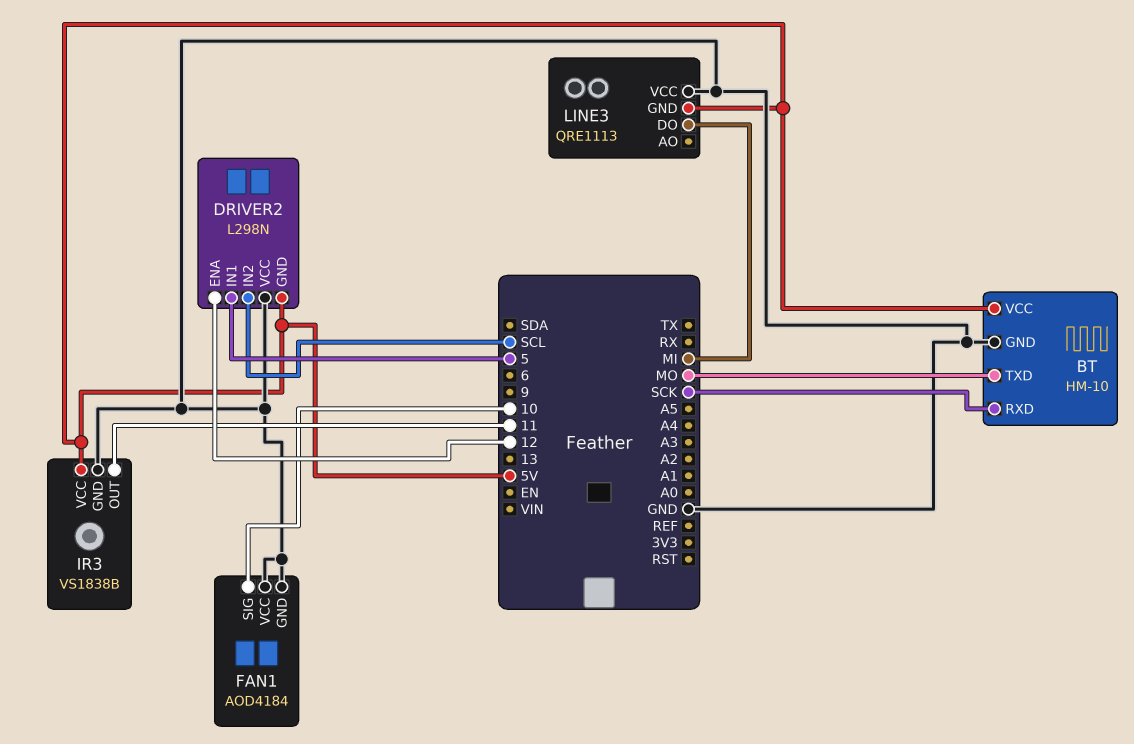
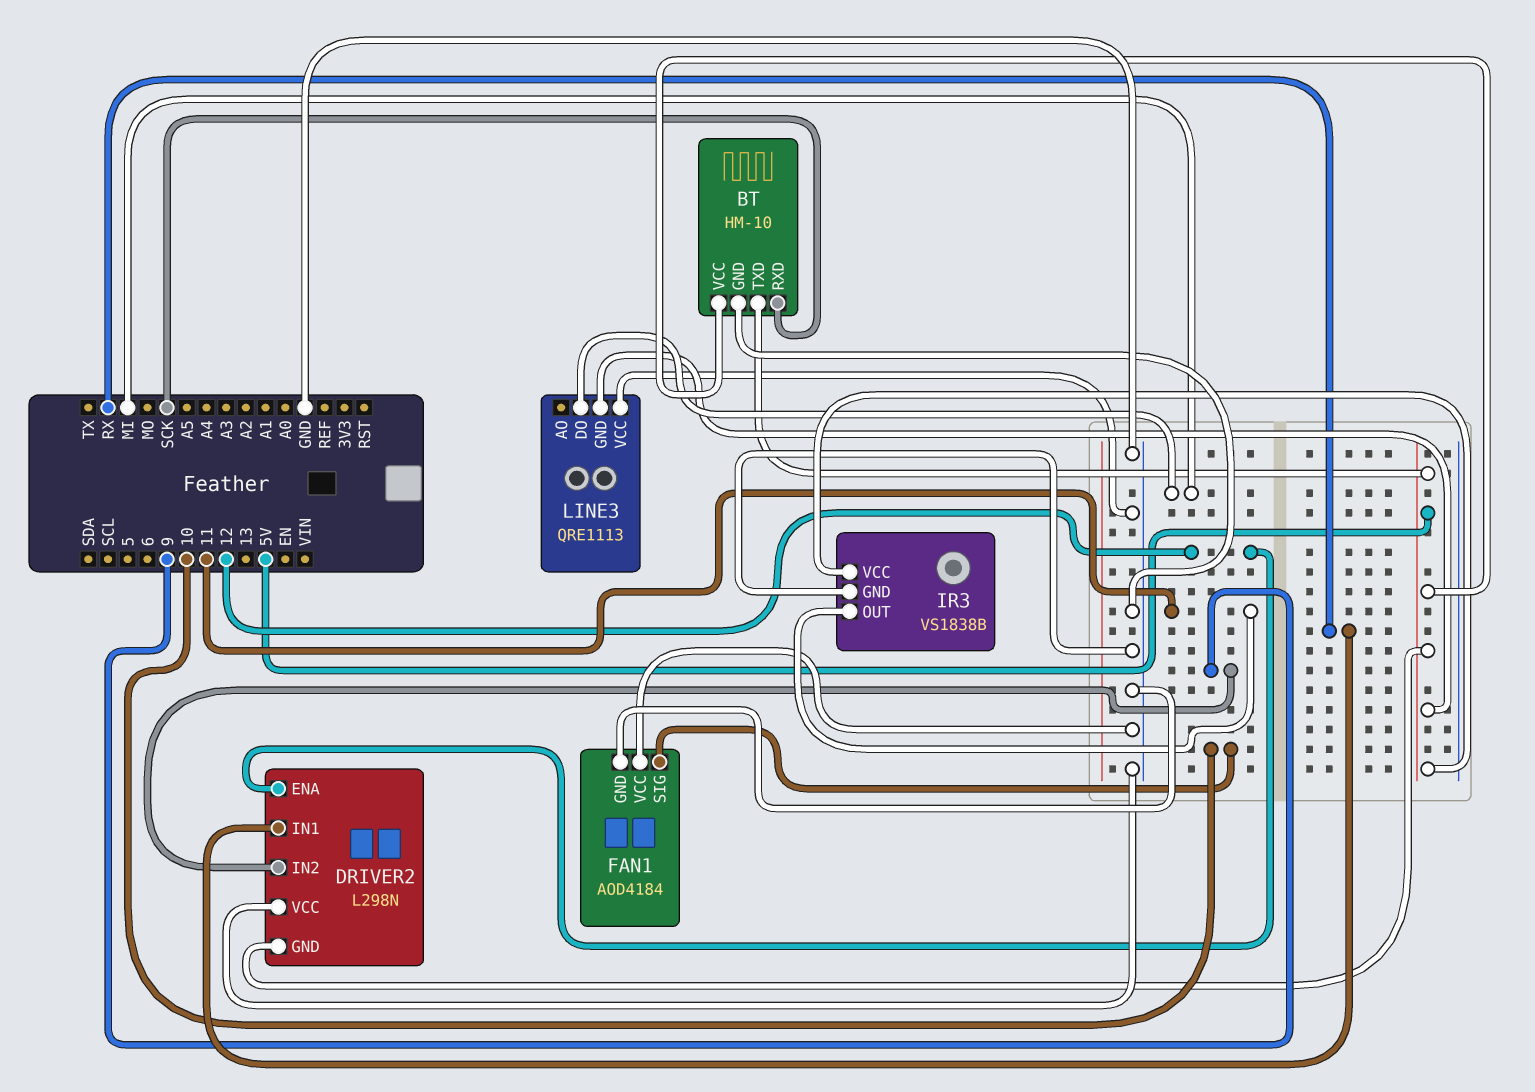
BT pin TXD: MO -> 5V
DRIVER2 pin IN1: 5 -> RX
DRIVER2 pin IN2: SCL -> 9

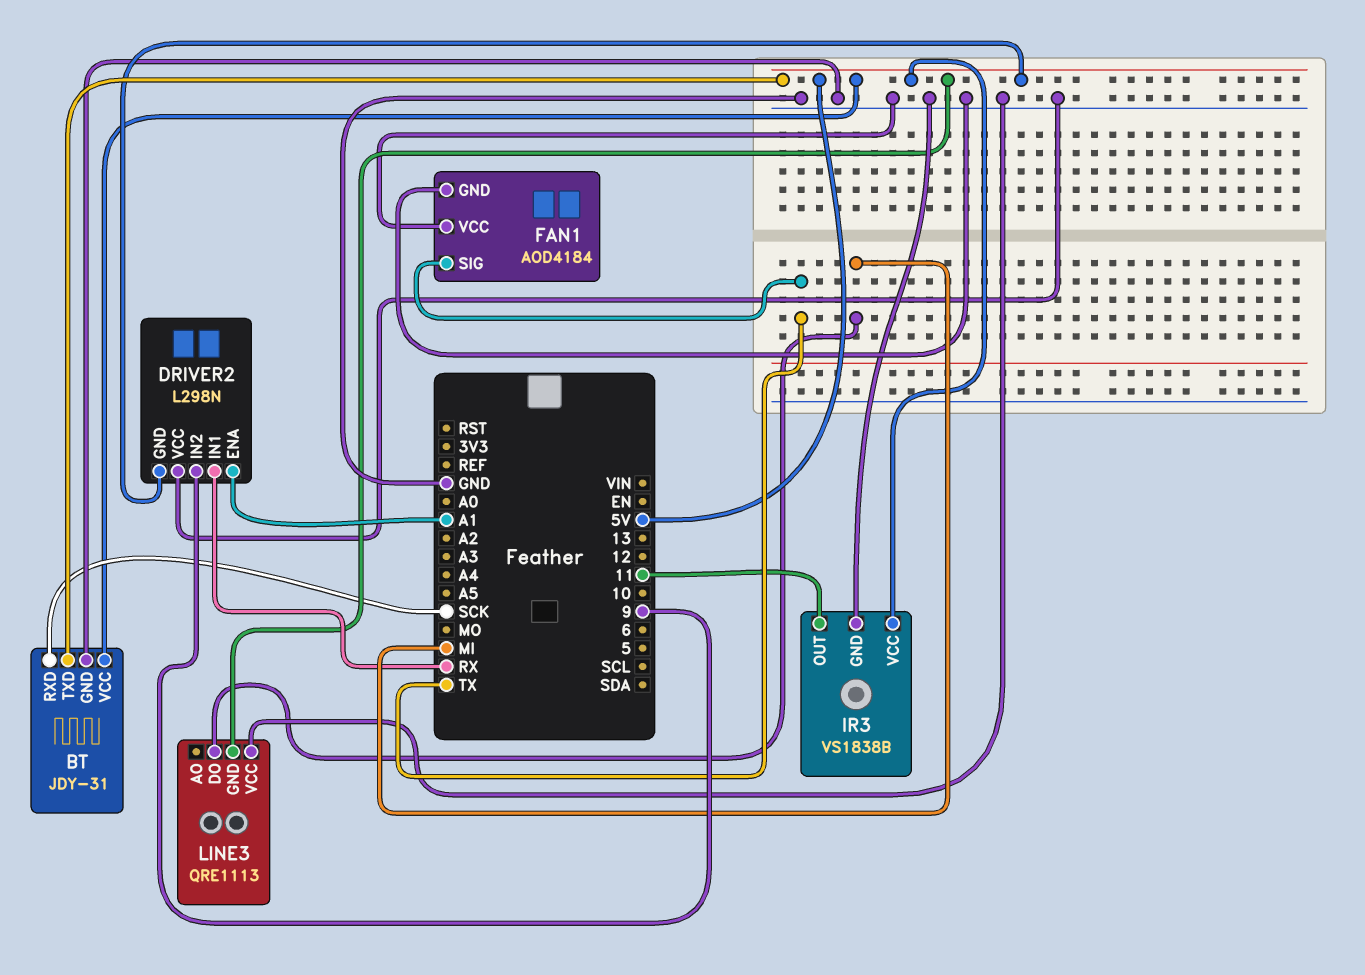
BT: HM-10 -> JDY-31
DRIVER2 pin ENA: 12 -> A1
FAN1 pin SIG: 10 -> TX

